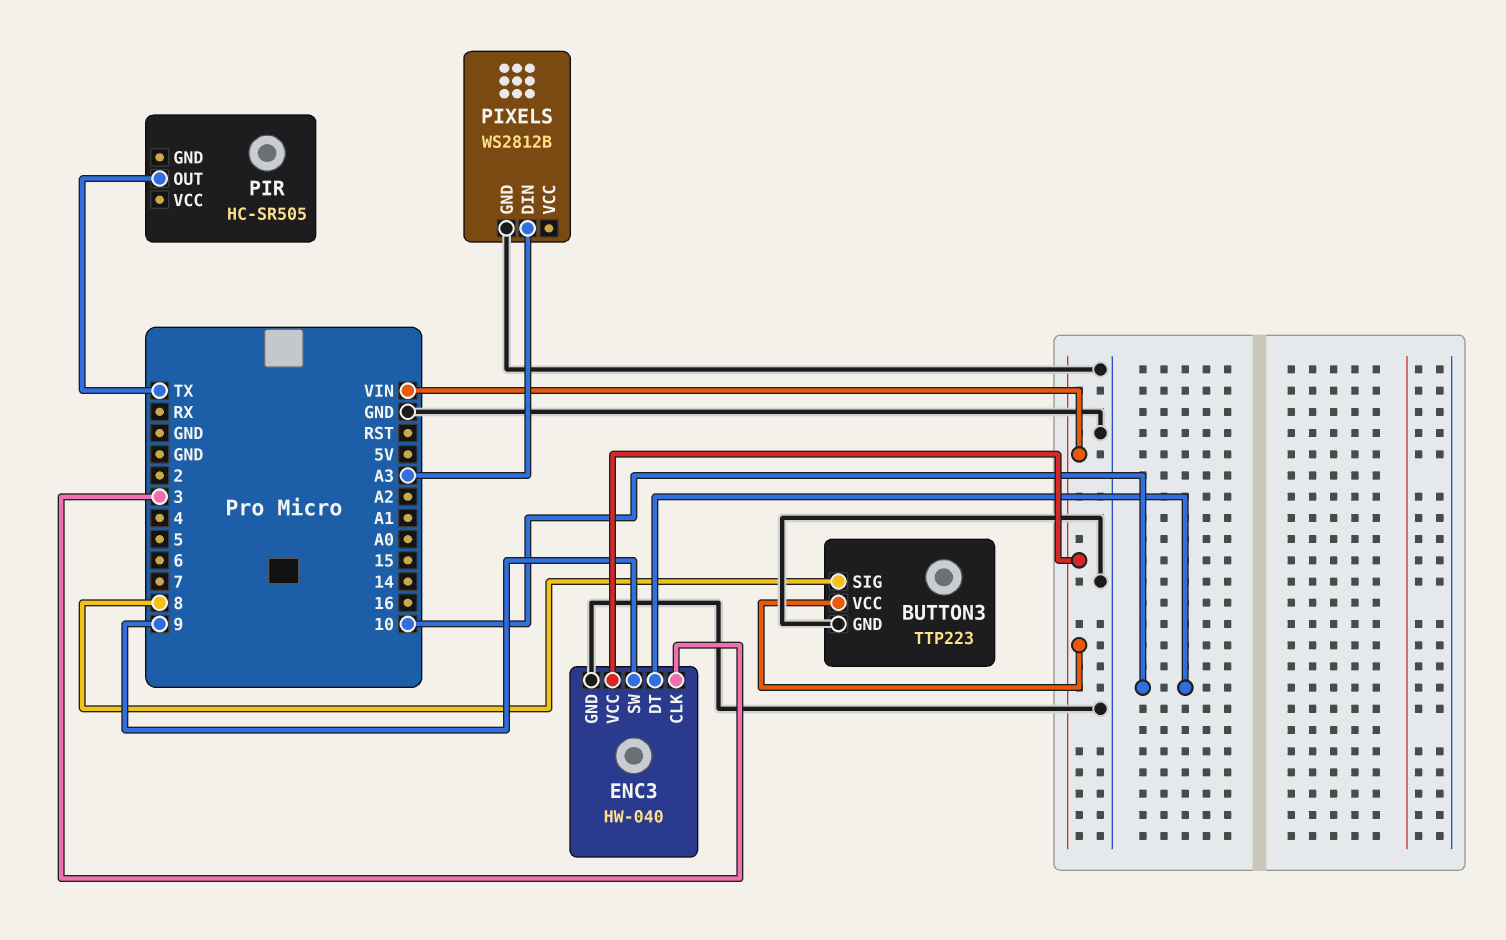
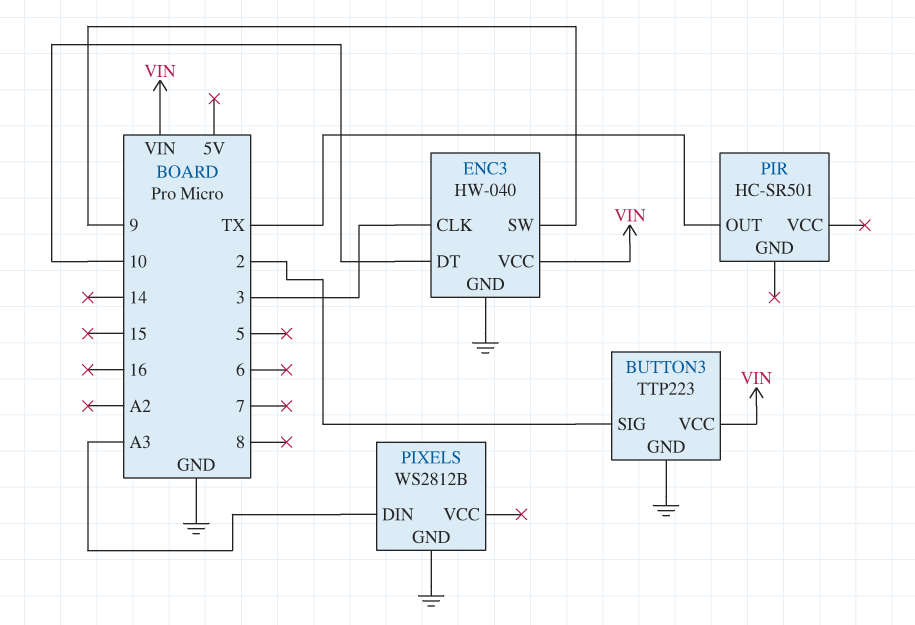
BUTTON3 pin SIG: 8 -> 2
PIR: HC-SR505 -> HC-SR501

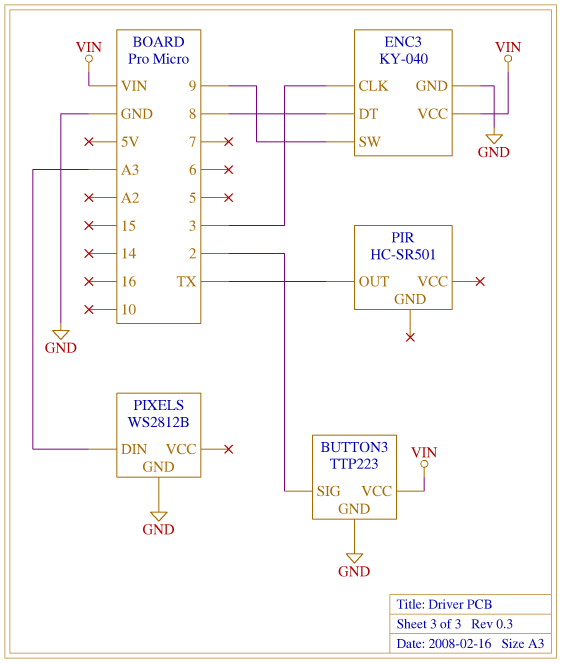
ENC3: HW-040 -> KY-040
ENC3 pin DT: 10 -> 8

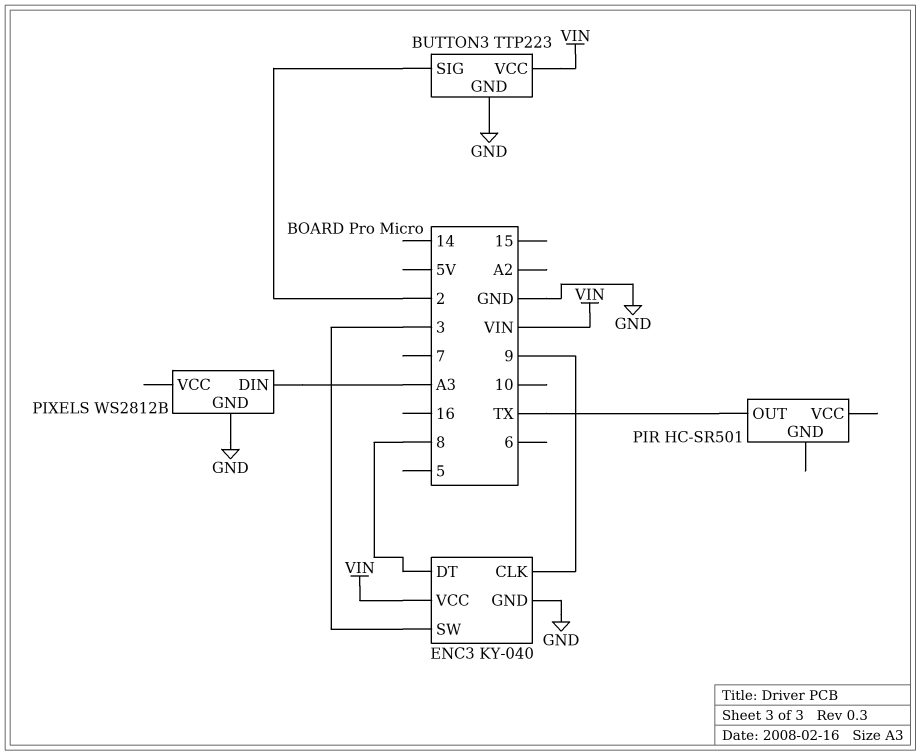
ENC3 pin CLK: 3 -> 9
ENC3 pin SW: 9 -> 3

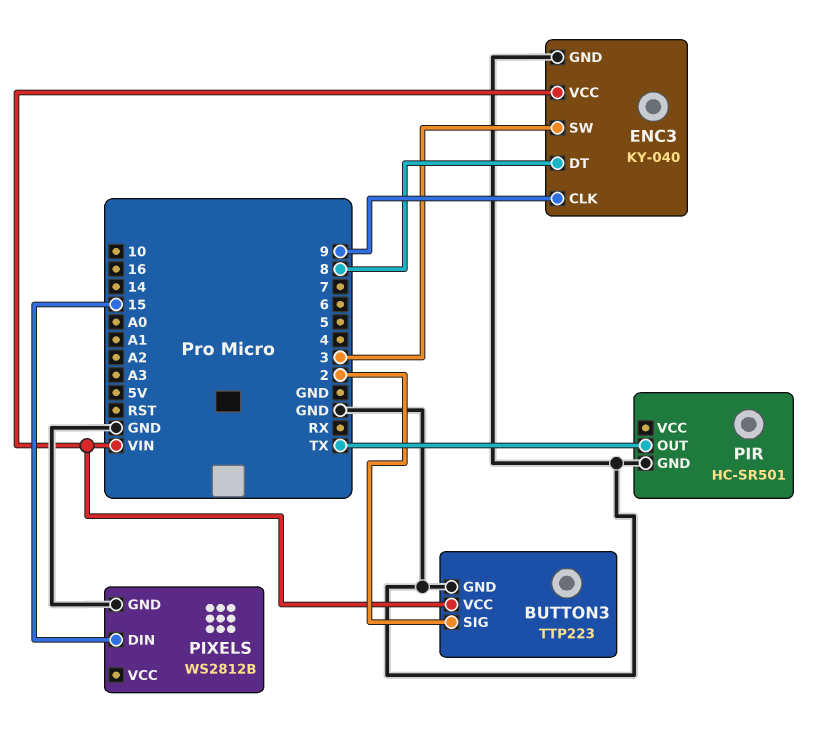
PIR pin GND: none -> GND
PIXELS pin DIN: A3 -> 15

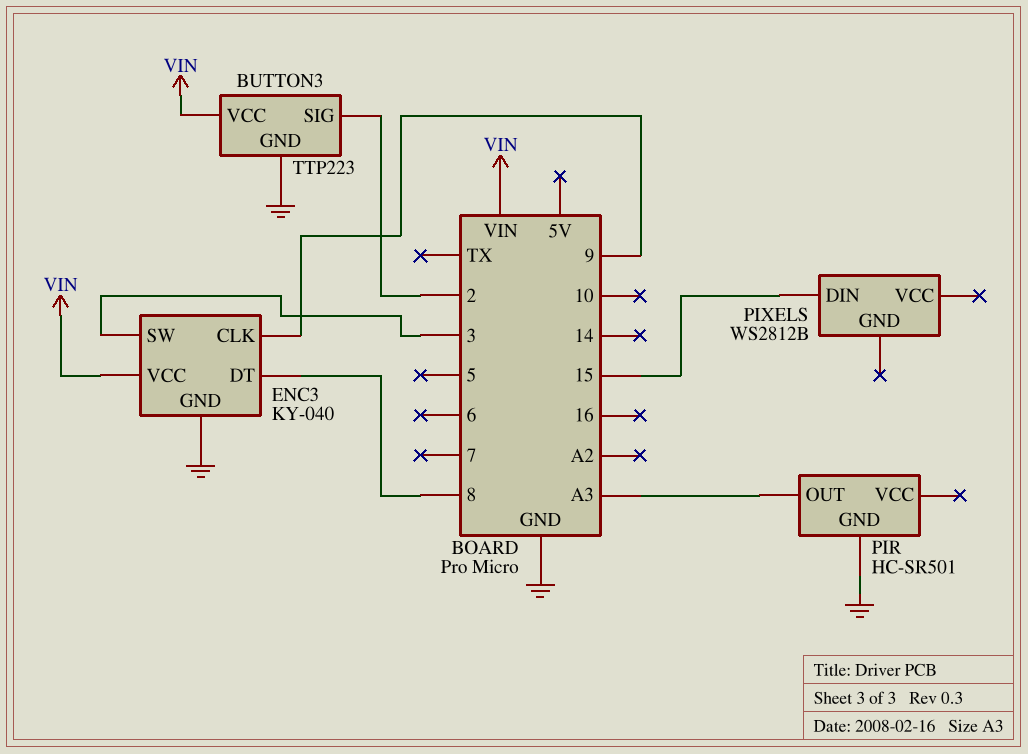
PIR pin OUT: TX -> A3
PIXELS pin GND: GND -> none

